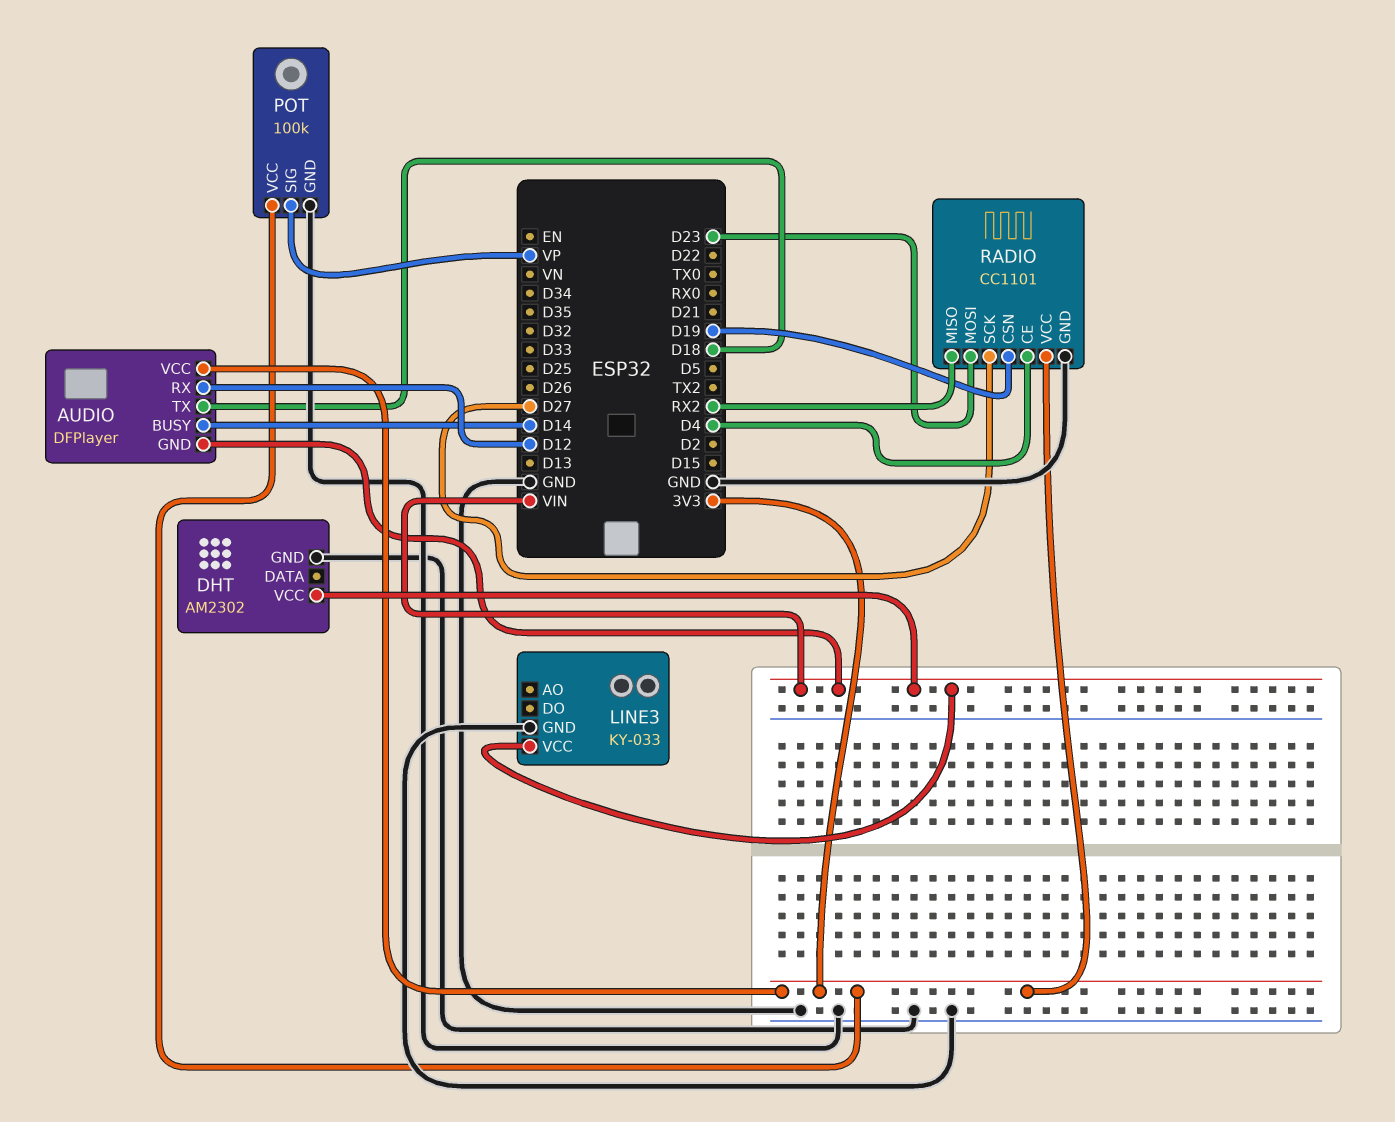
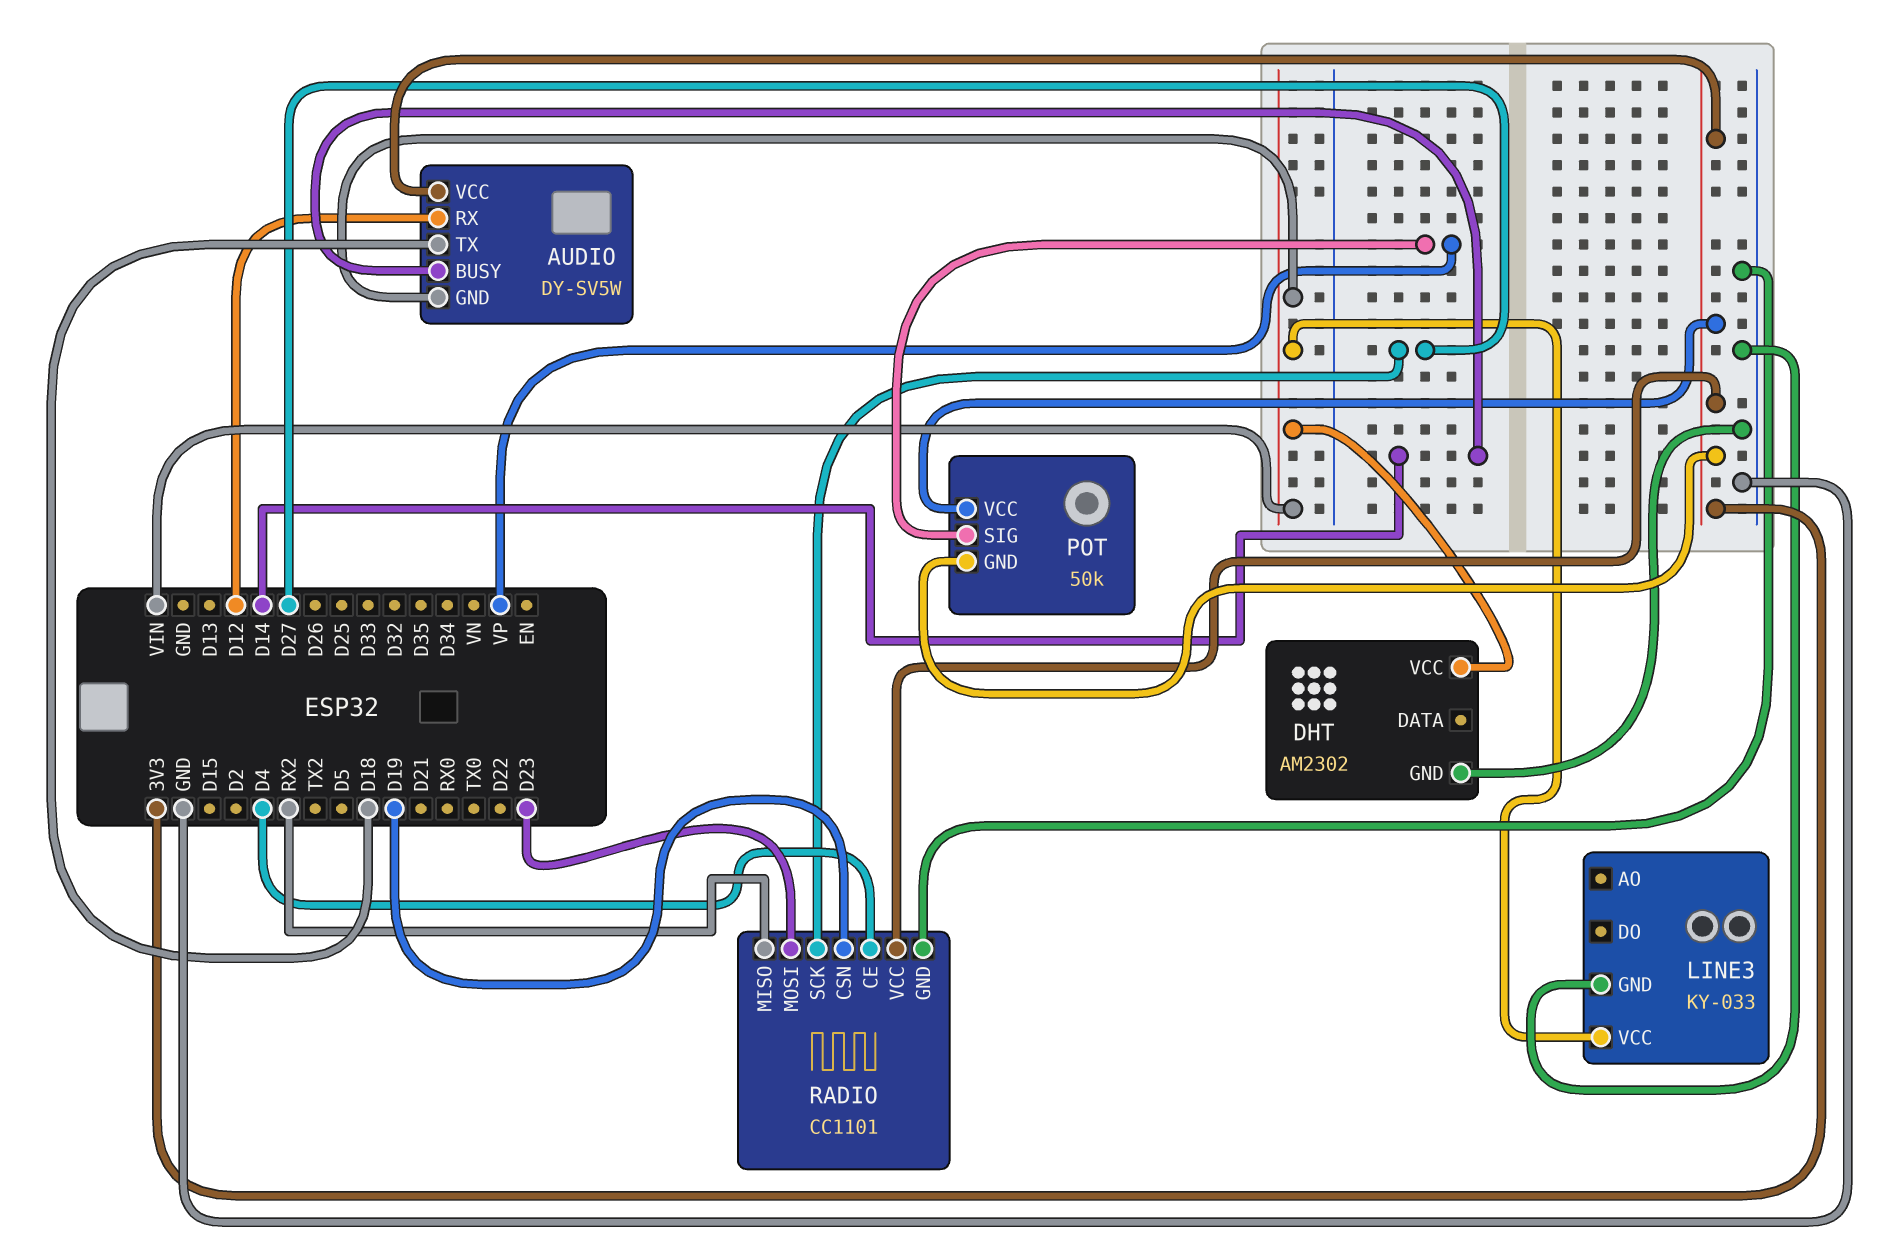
AUDIO: DFPlayer -> DY-SV5W
POT: 100k -> 50k
POT pin GND: GND -> 3V3

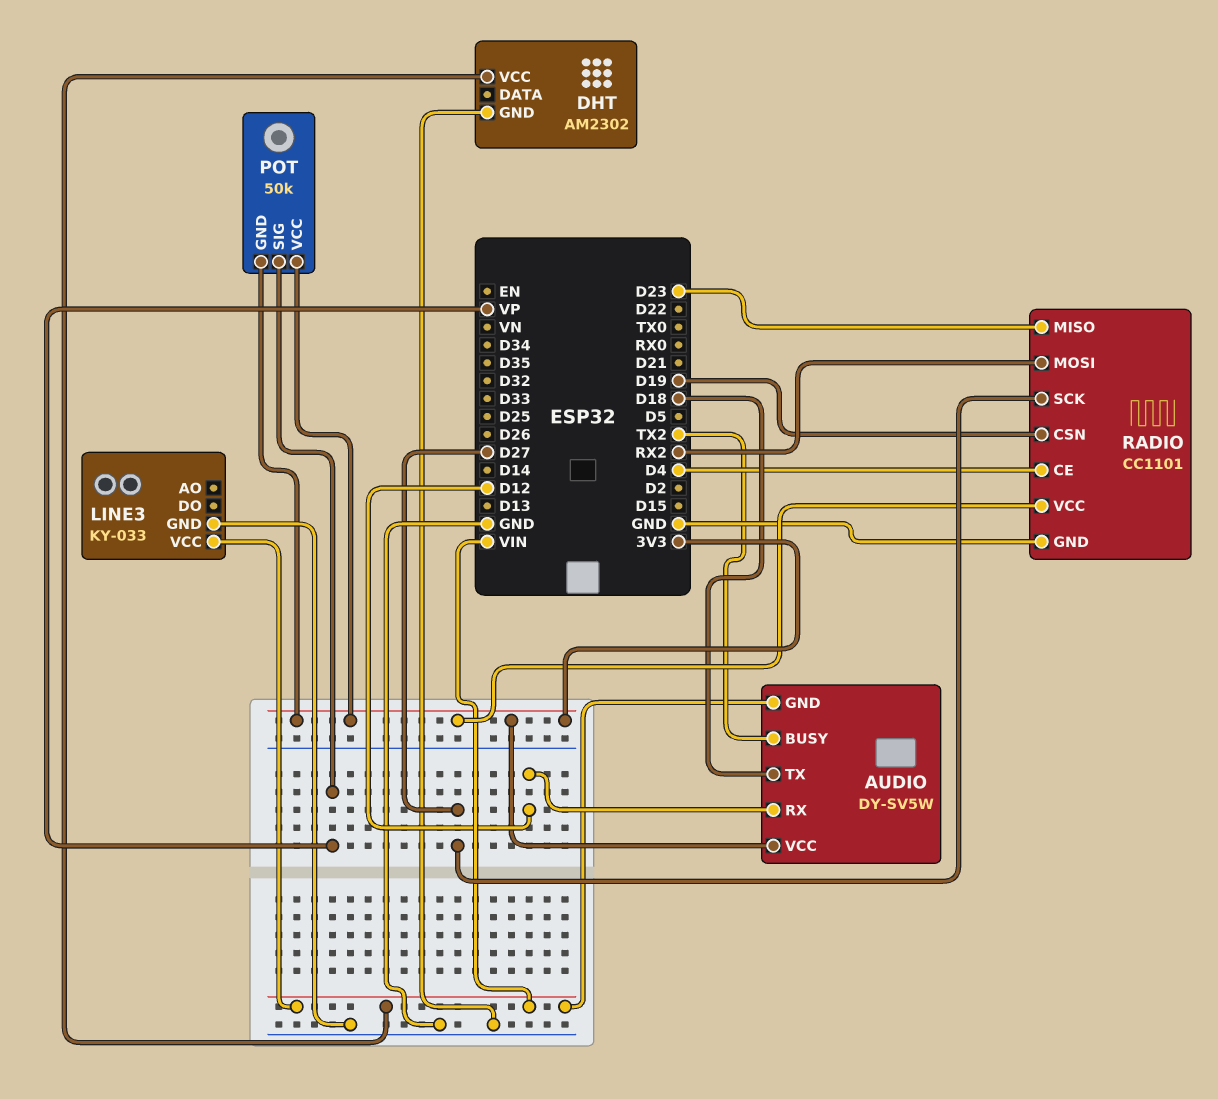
AUDIO pin BUSY: D14 -> TX2
RADIO pin MISO: RX2 -> D23
RADIO pin MOSI: D23 -> RX2

